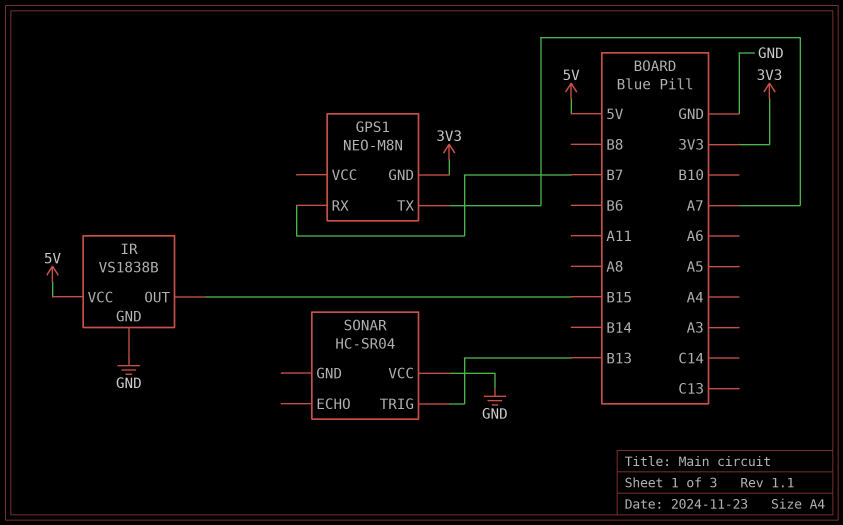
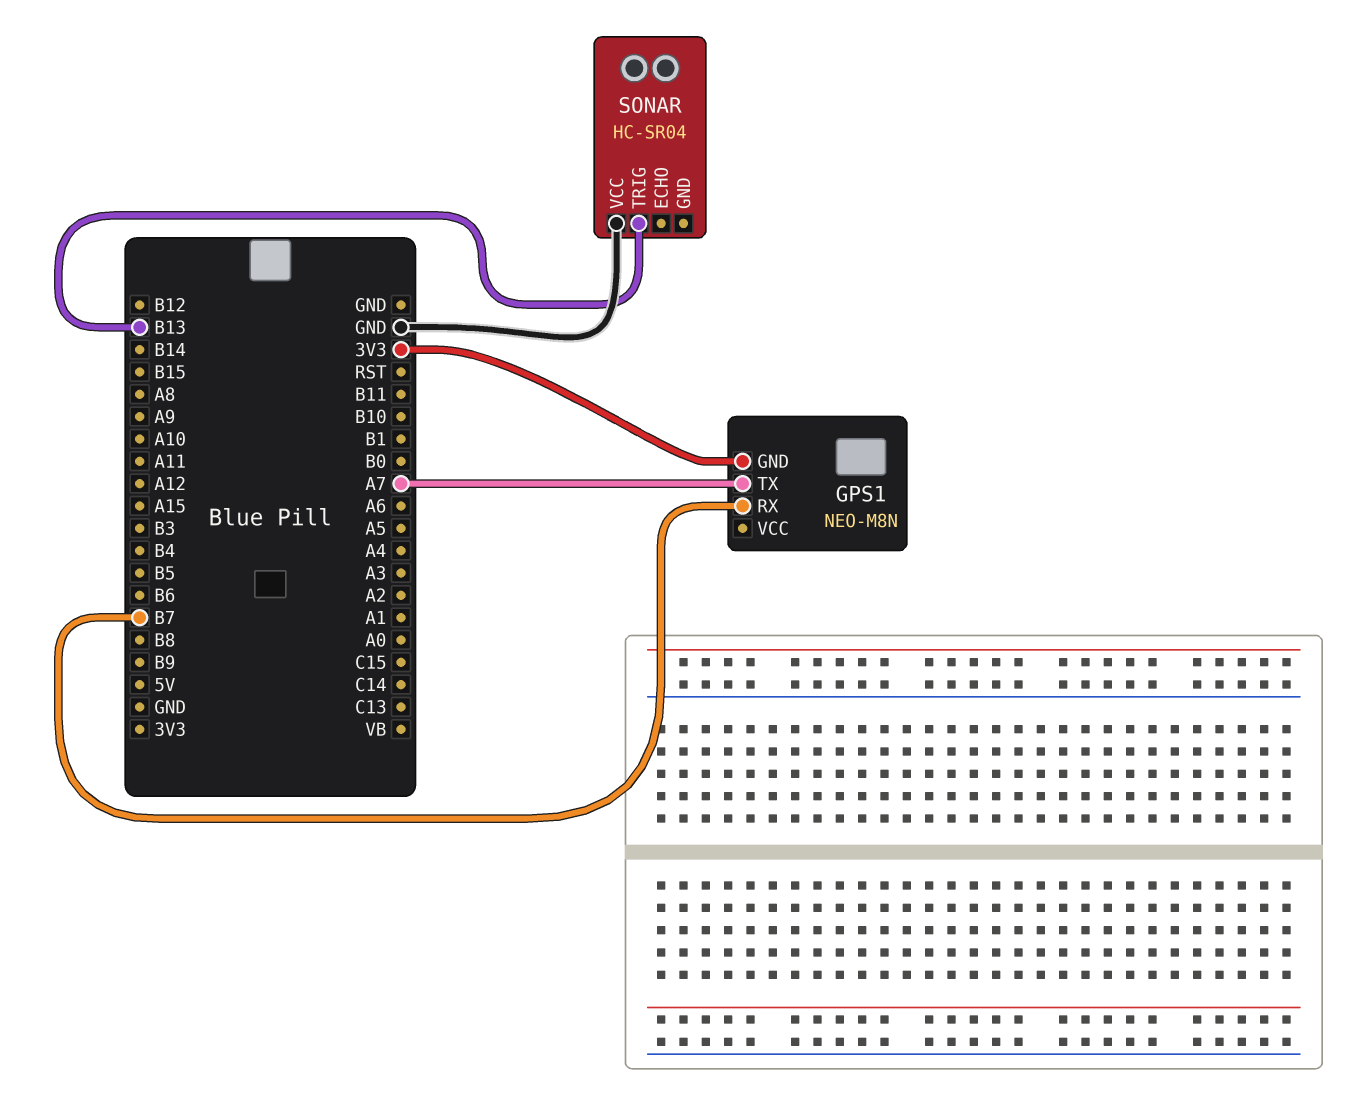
IR: VS1838B -> none
IR pin GND: GND -> none
IR pin OUT: B15 -> none
IR pin VCC: 5V -> none

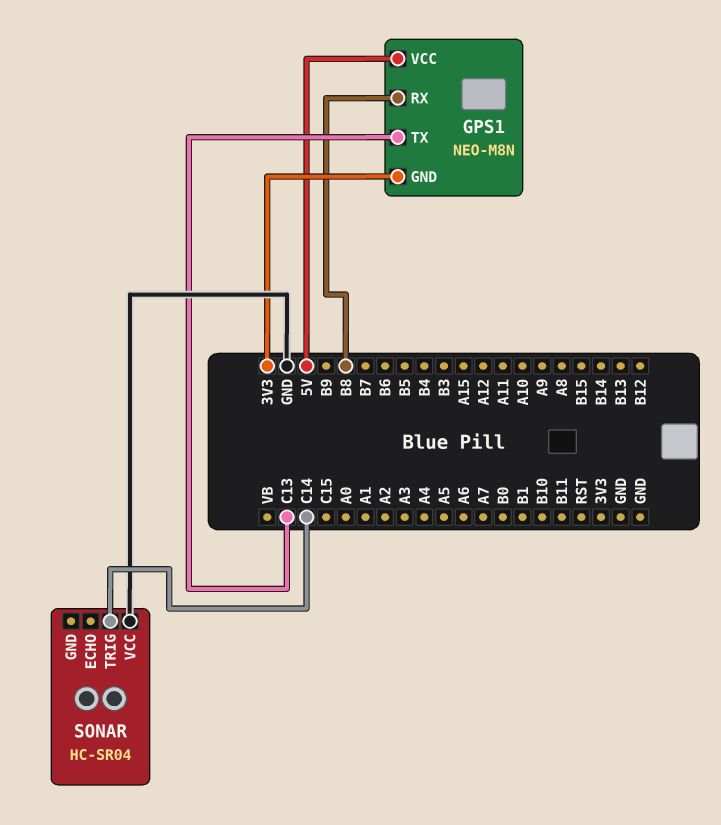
GPS1 pin RX: B7 -> B8
GPS1 pin TX: A7 -> C13
GPS1 pin VCC: none -> 5V
SONAR pin TRIG: B13 -> C14

